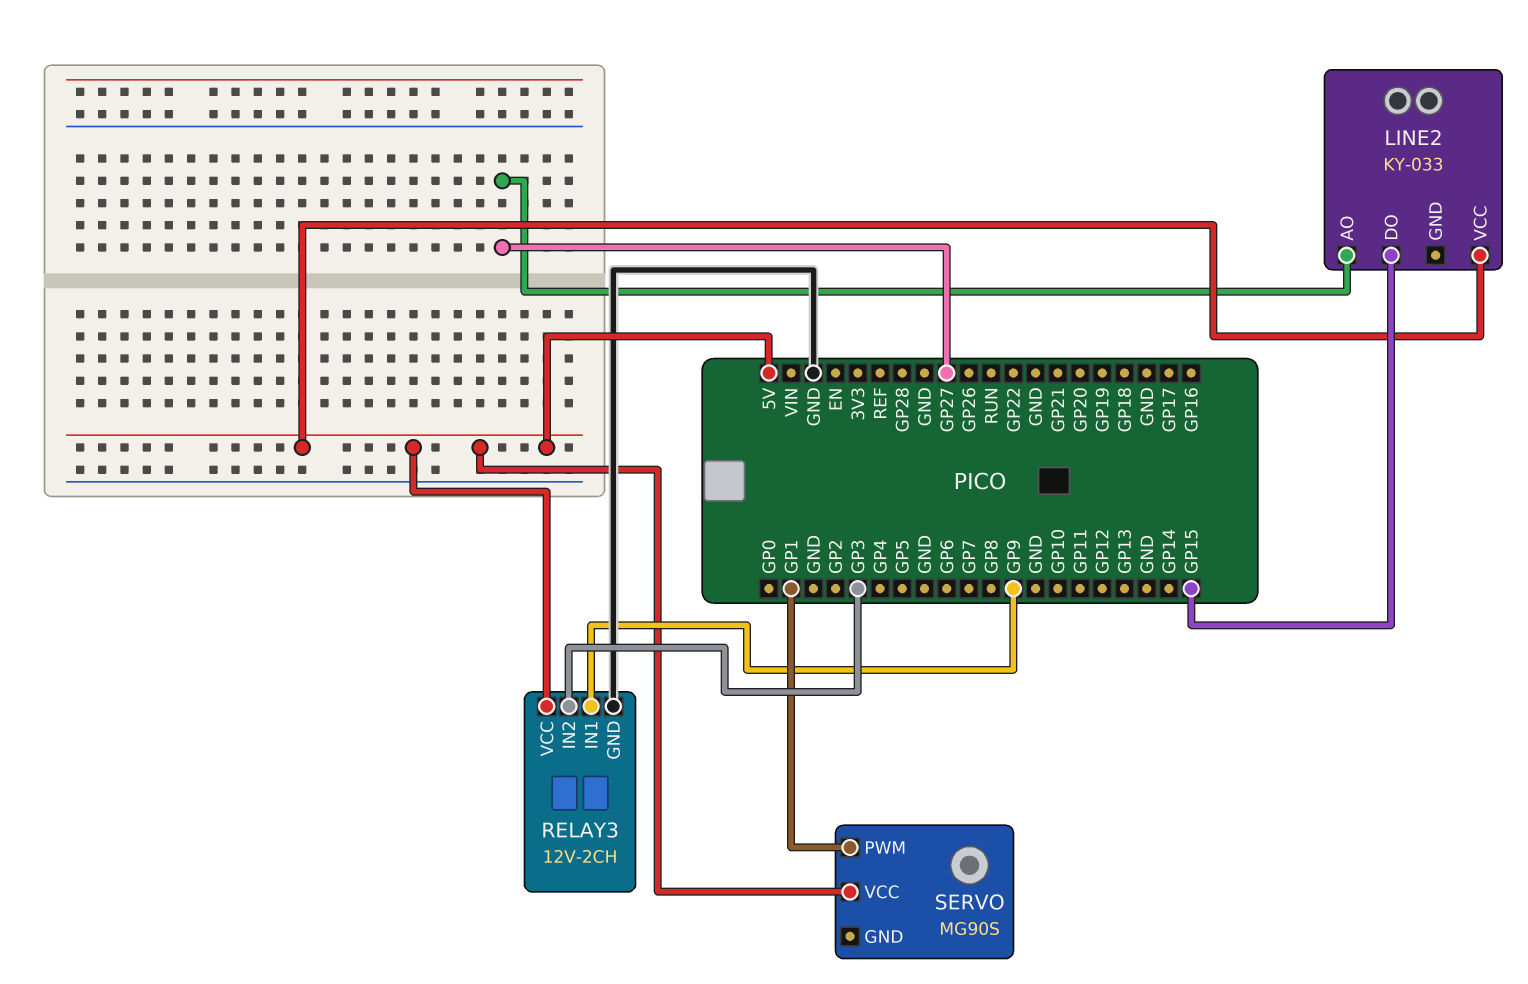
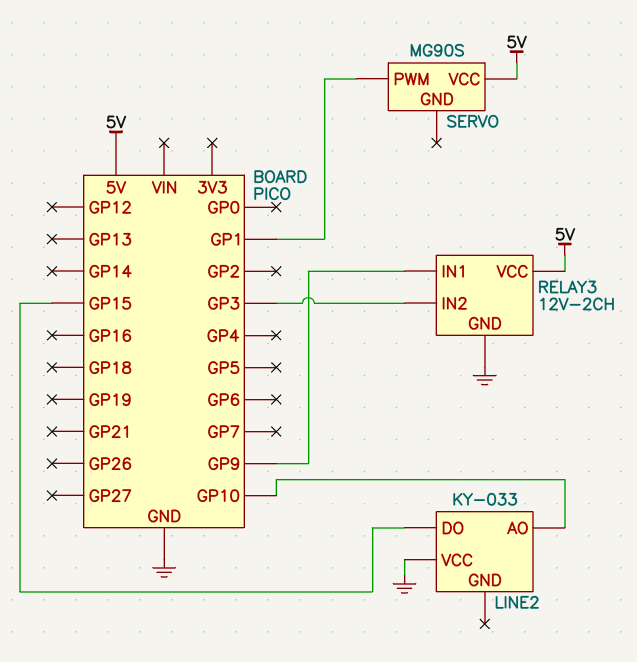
LINE2 pin AO: GP27 -> GP10
LINE2 pin VCC: 5V -> GND

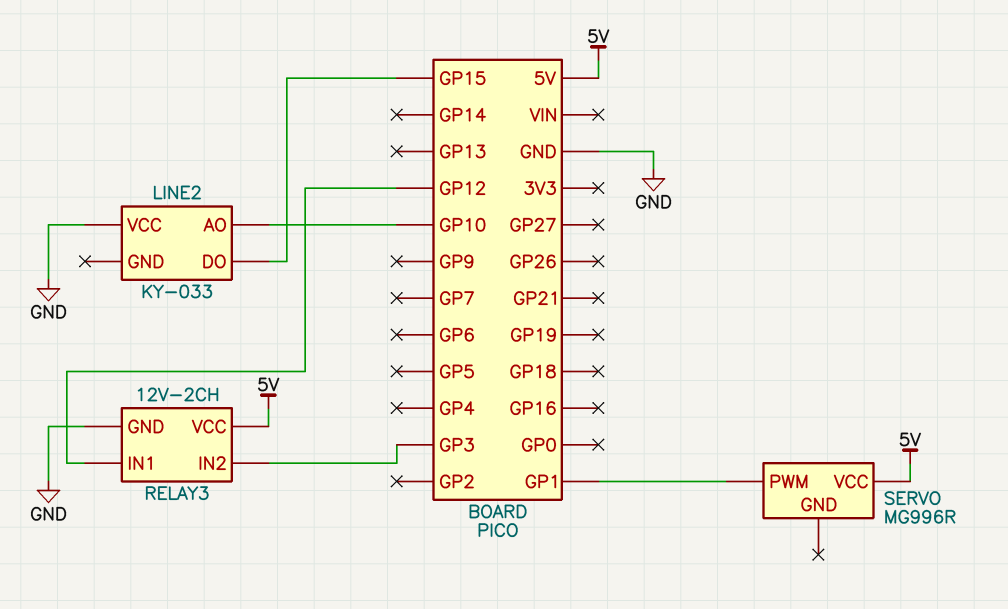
RELAY3 pin IN1: GP9 -> GP12
SERVO: MG90S -> MG996R

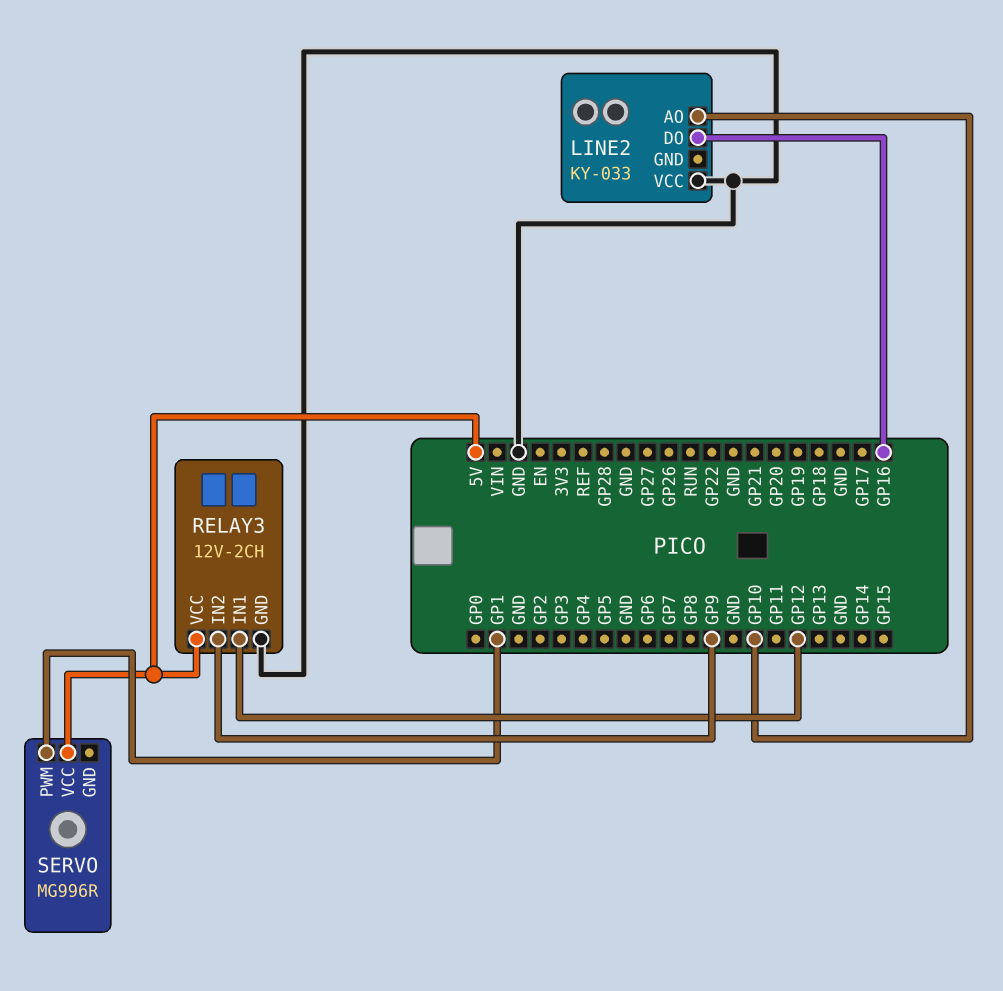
LINE2 pin DO: GP15 -> GP16
RELAY3 pin IN2: GP3 -> GP9

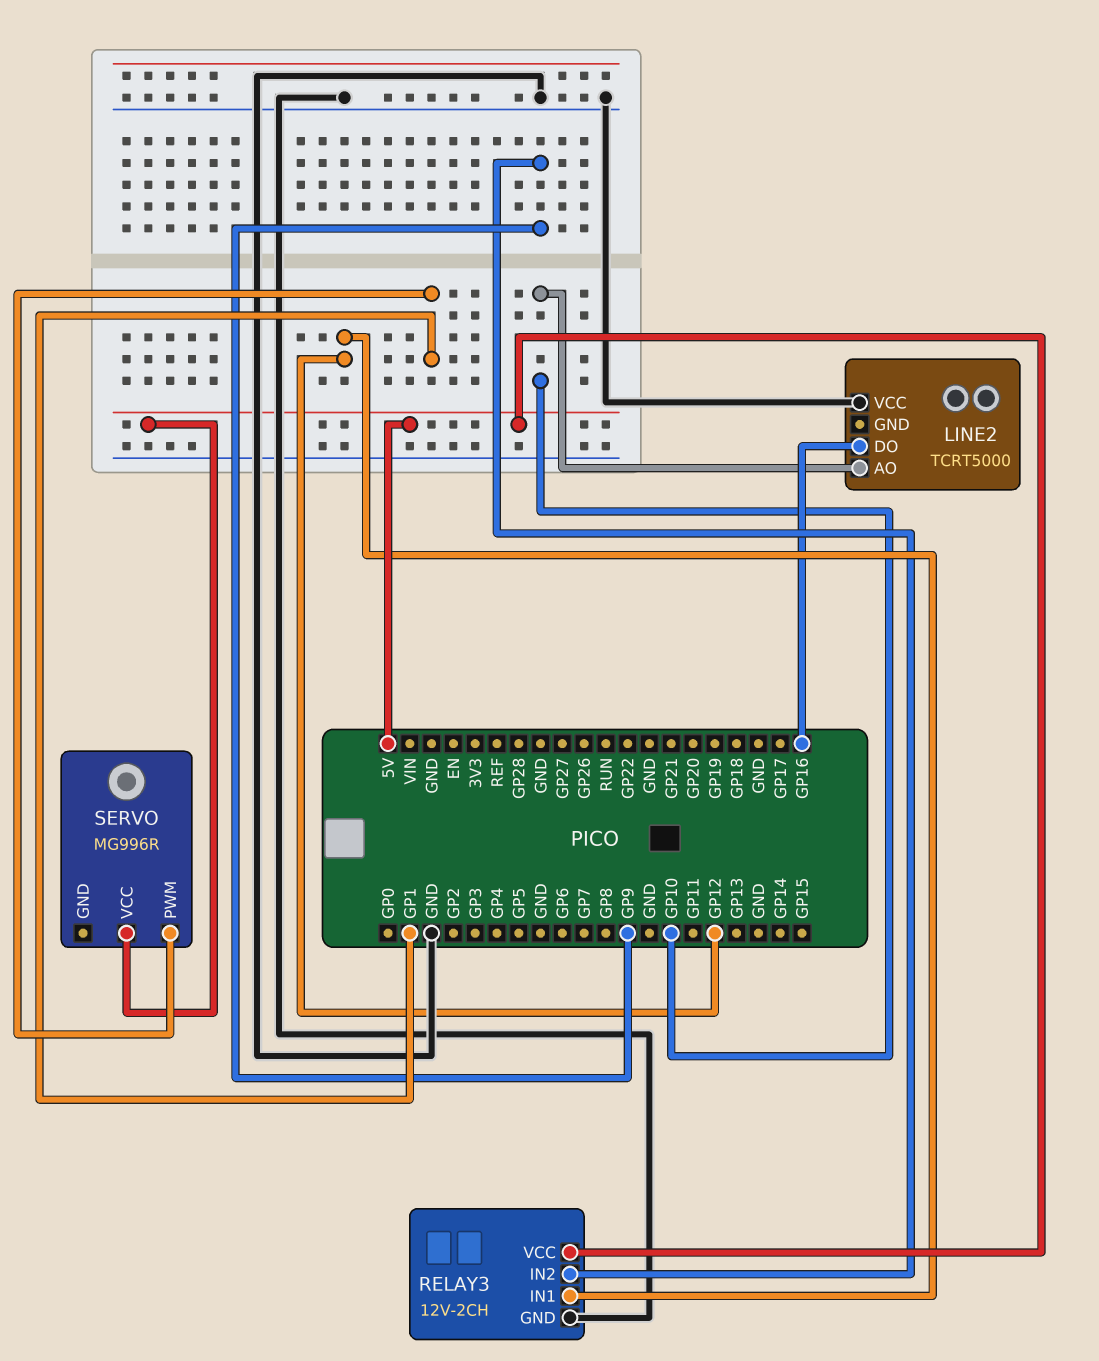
LINE2: KY-033 -> TCRT5000

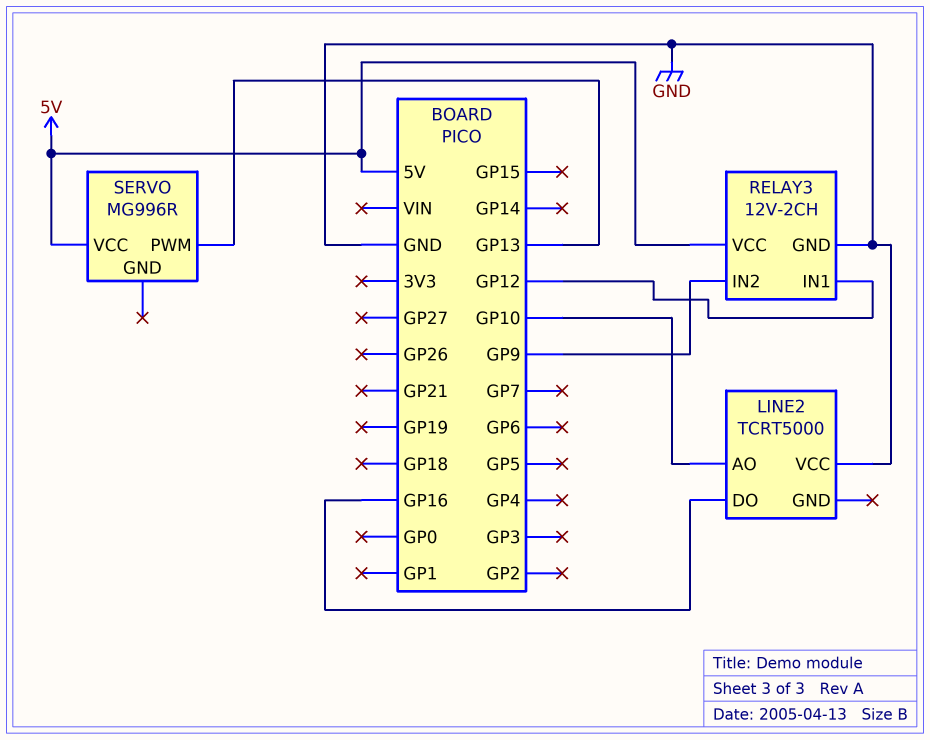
SERVO pin PWM: GP1 -> GP13

